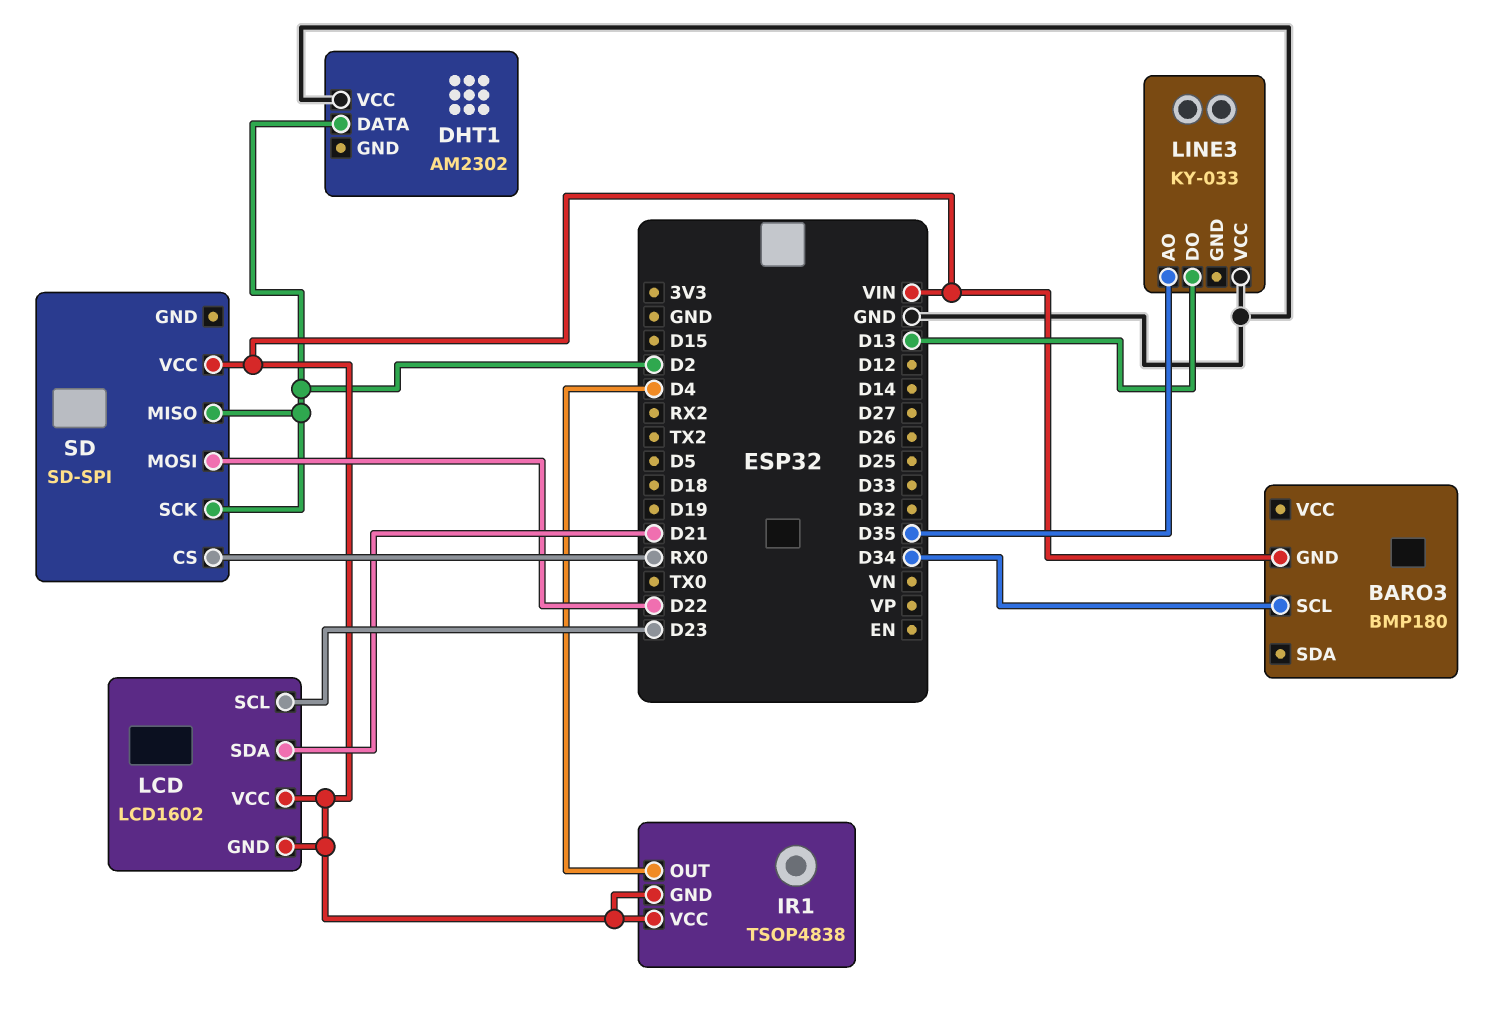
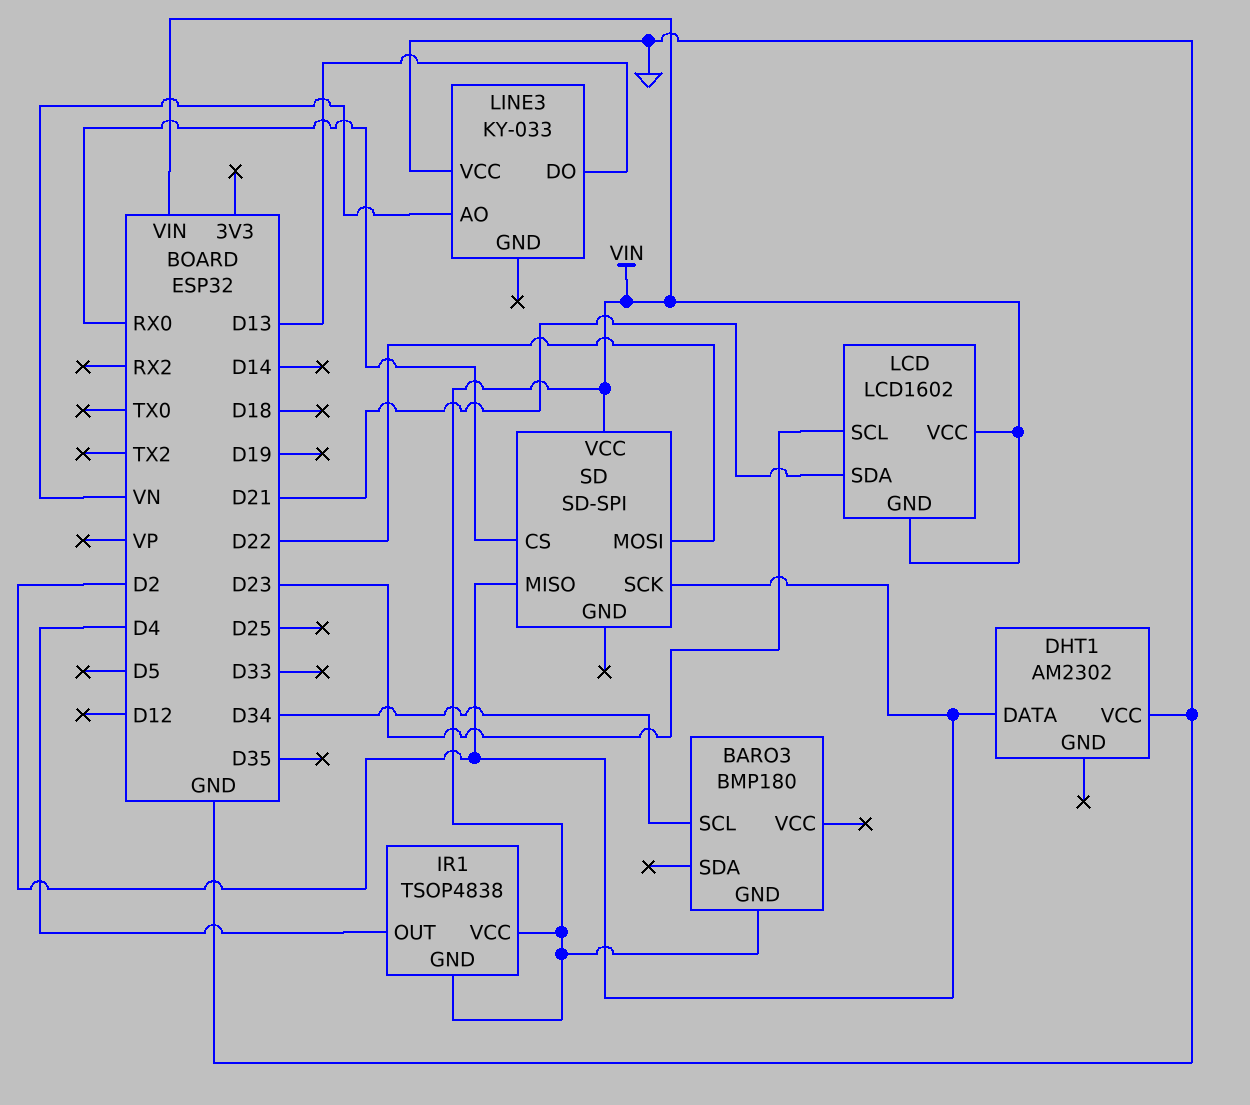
LINE3 pin AO: D35 -> VN

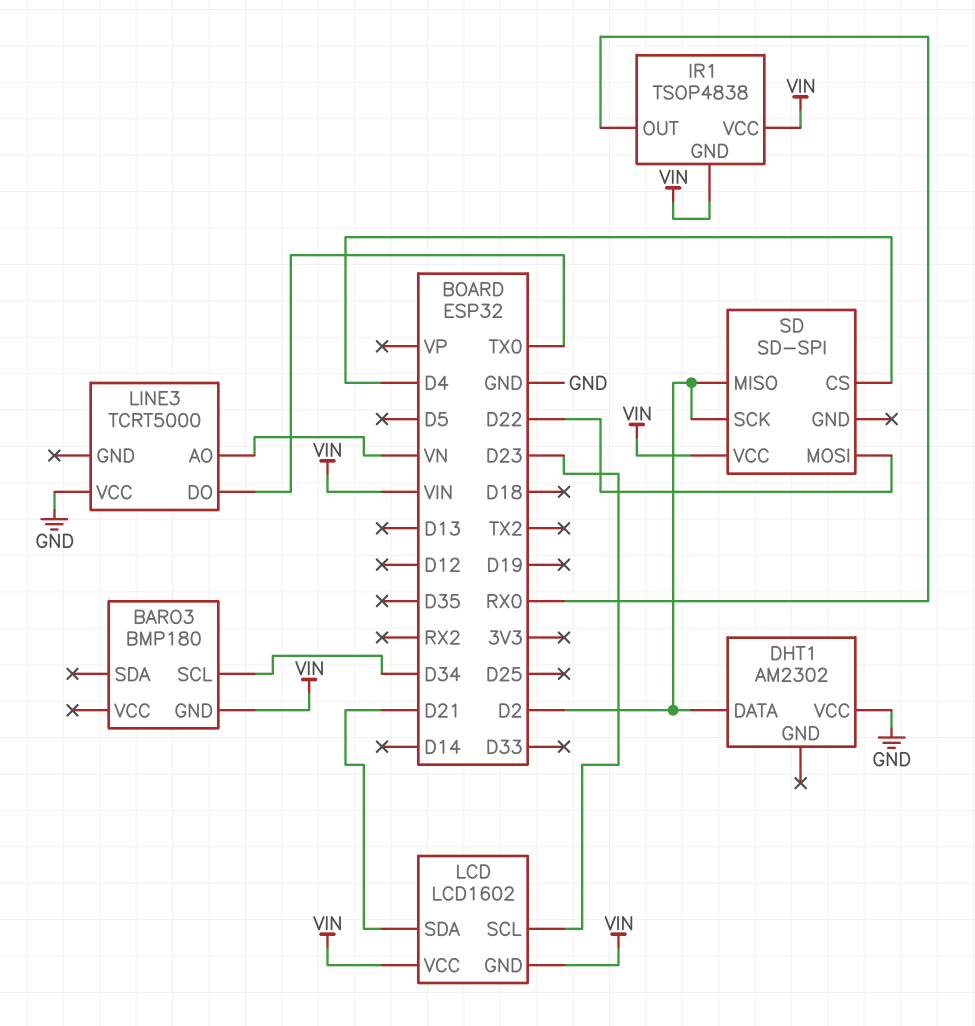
IR1 pin OUT: D4 -> RX0
LINE3: KY-033 -> TCRT5000
LINE3 pin DO: D13 -> TX0
SD pin CS: RX0 -> D4

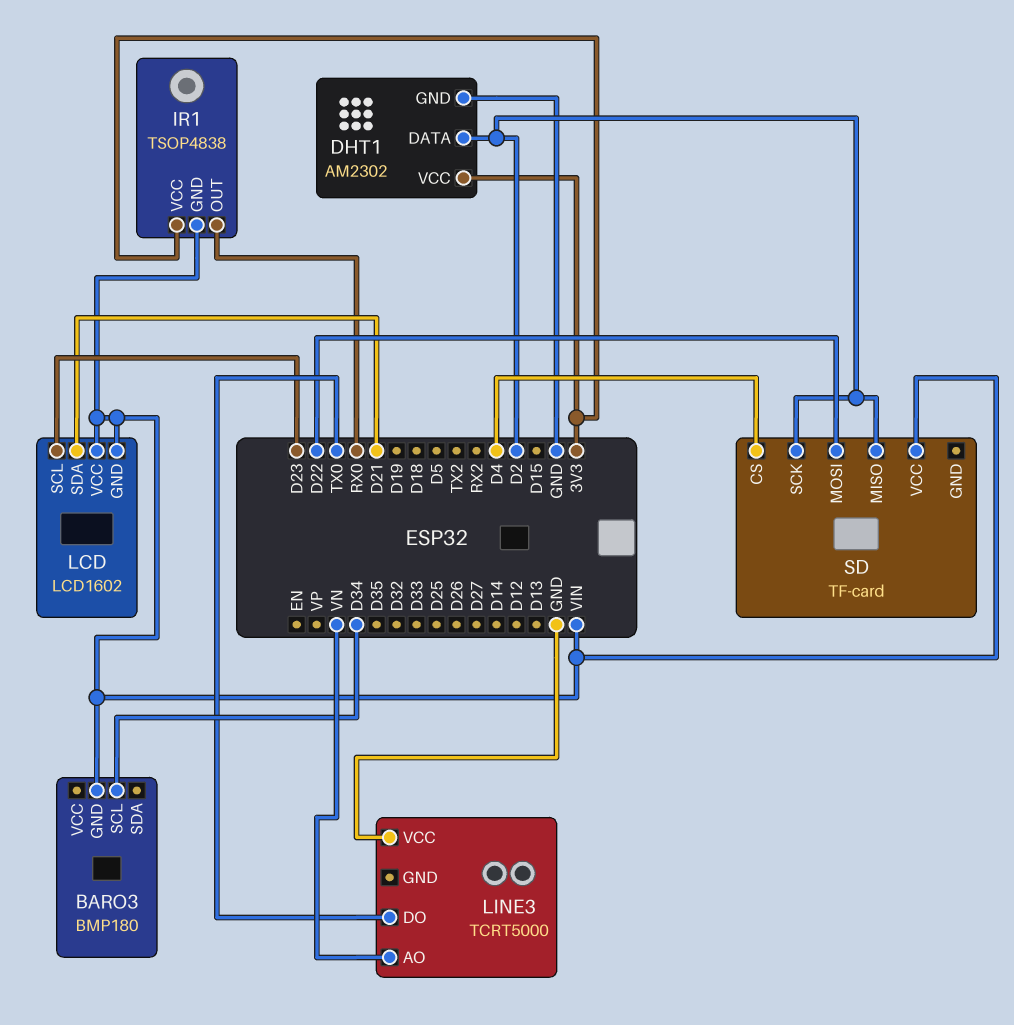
DHT1 pin GND: none -> GND
DHT1 pin VCC: GND -> 3V3
IR1 pin VCC: VIN -> 3V3
SD: SD-SPI -> TF-card

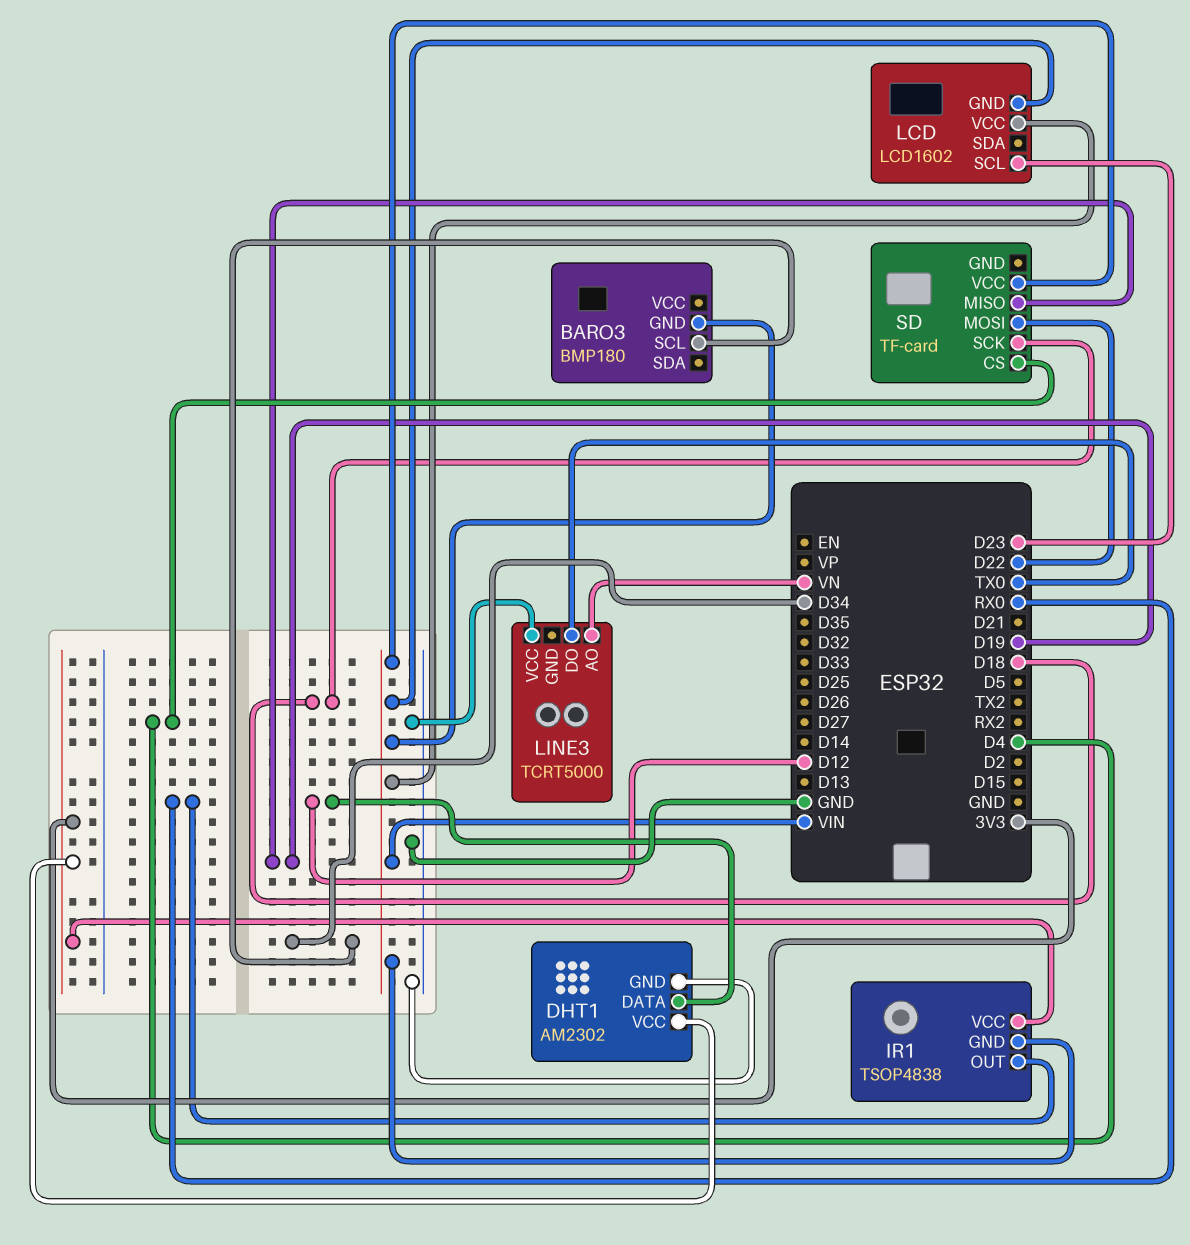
DHT1 pin DATA: D2 -> D12
LCD pin SDA: D21 -> none
SD pin MISO: D2 -> D19
SD pin SCK: D2 -> D18

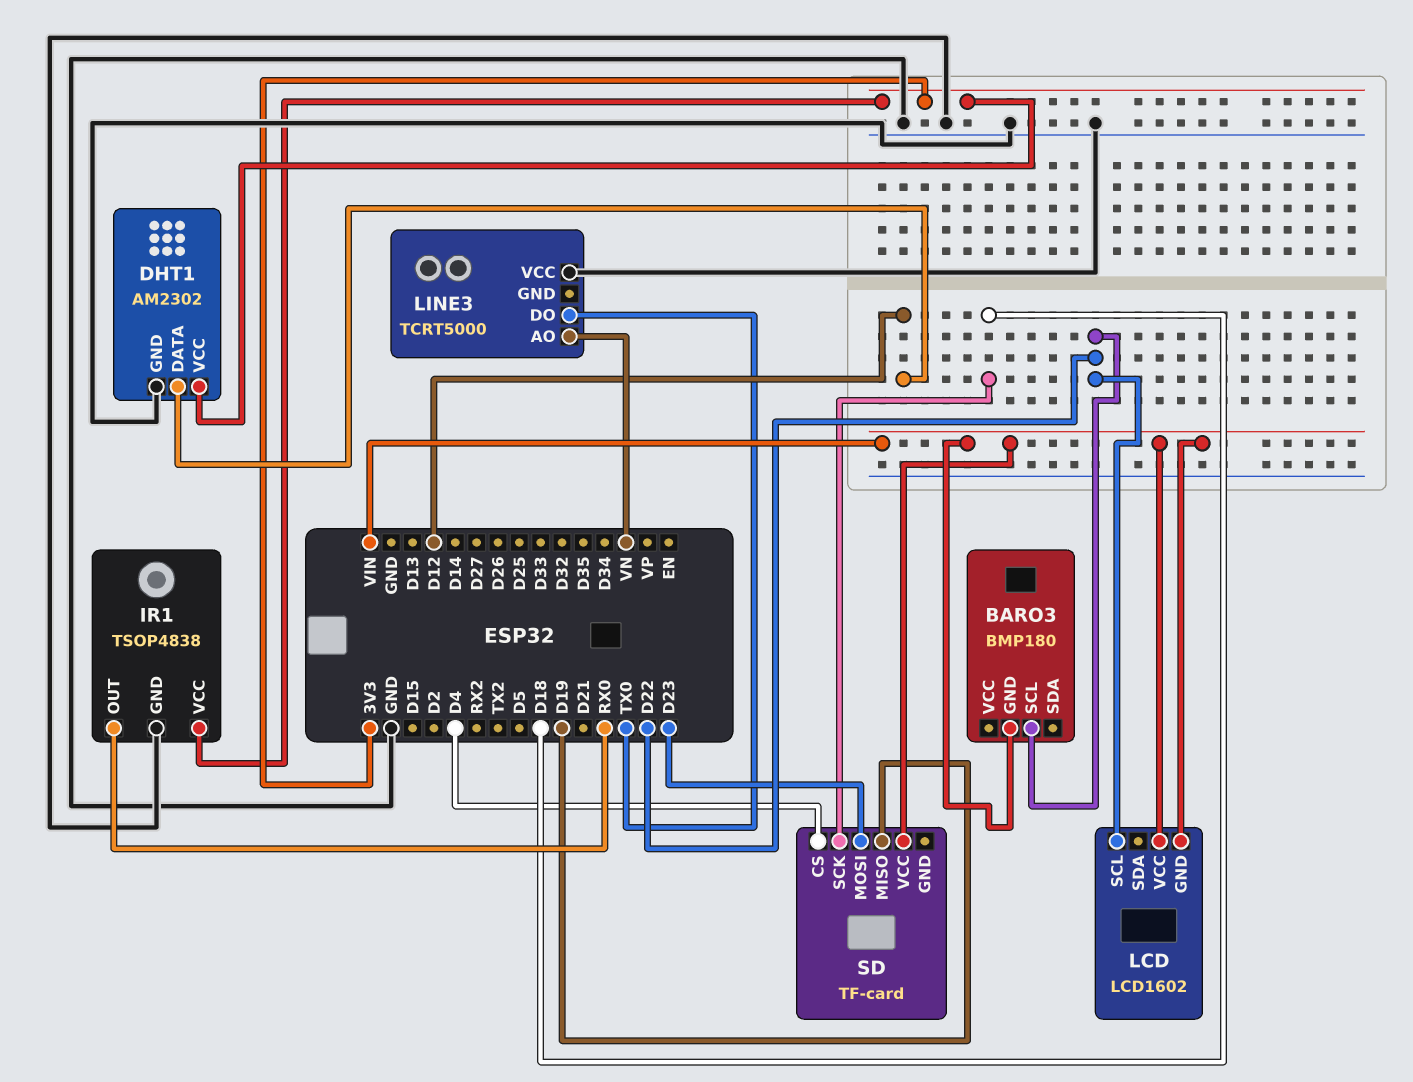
BARO3 pin SCL: D34 -> D22
IR1 pin GND: VIN -> GND
LCD pin SCL: D23 -> D22
SD pin MOSI: D22 -> D23

